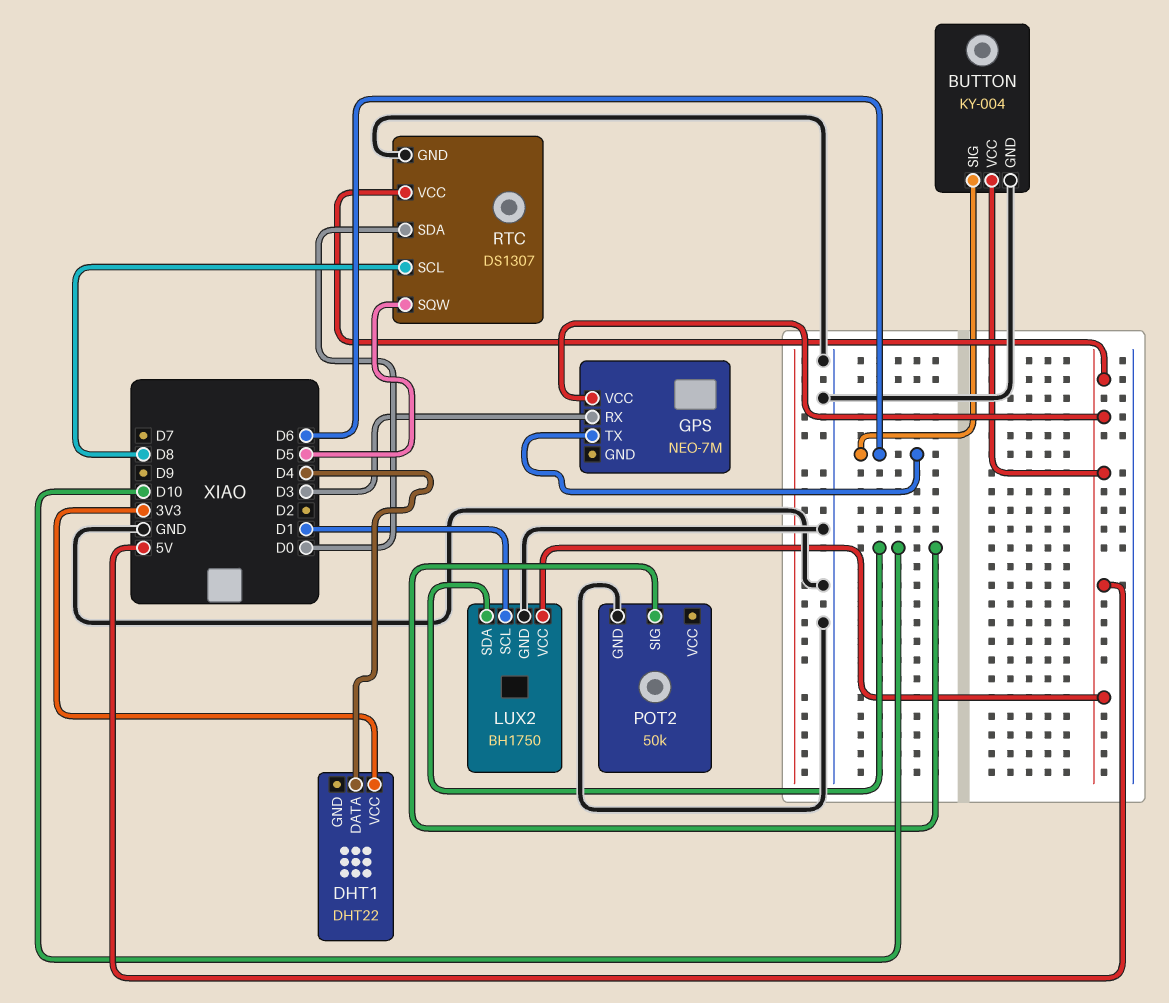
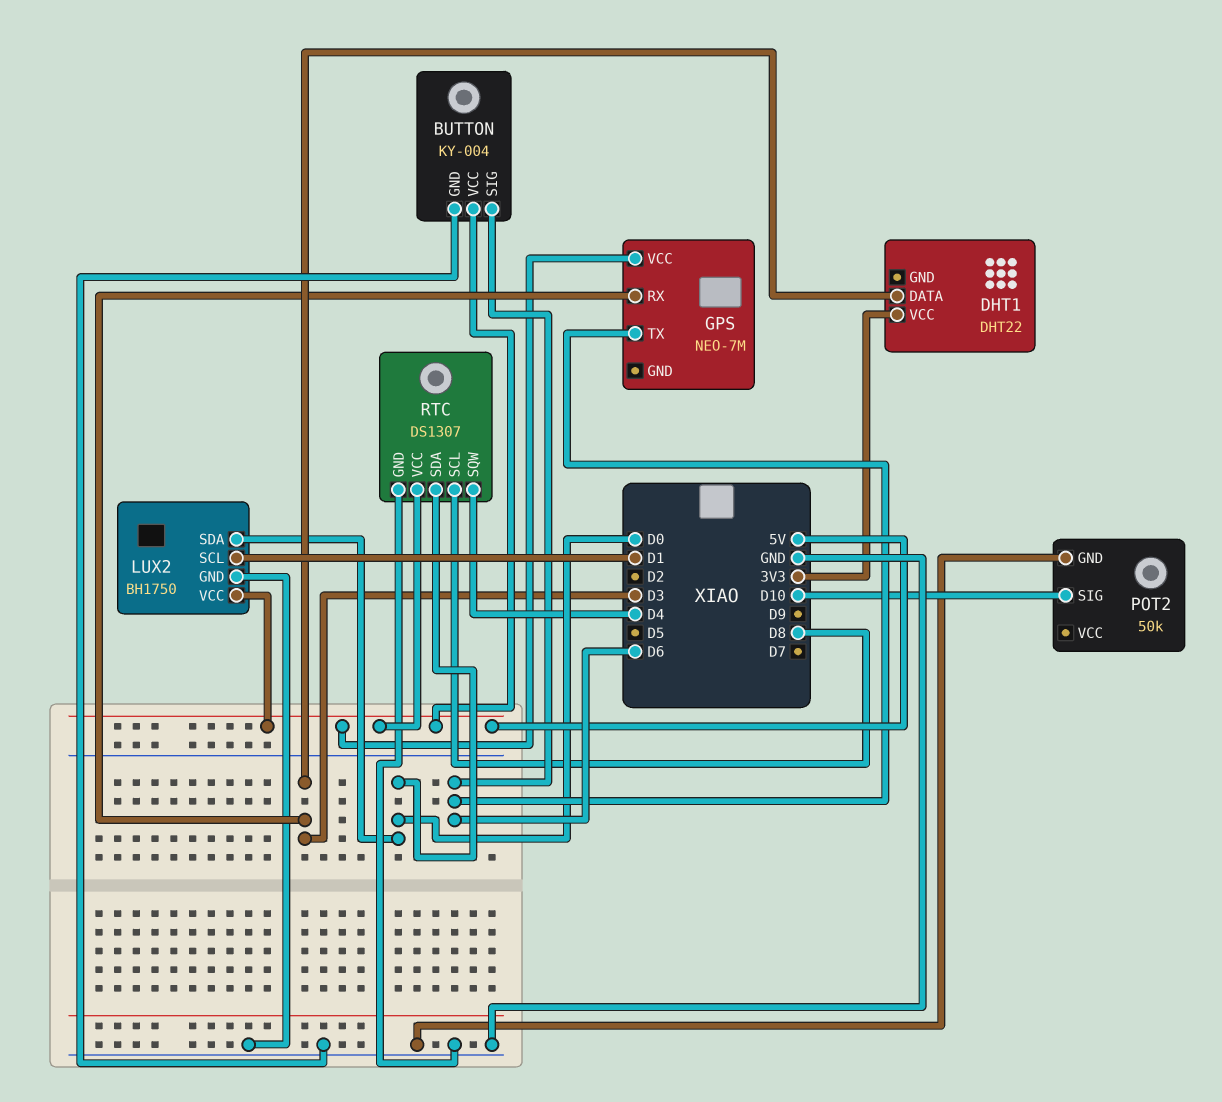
DHT1 pin DATA: D4 -> D3
LUX2 pin SDA: D10 -> D0
RTC pin SQW: D5 -> D4

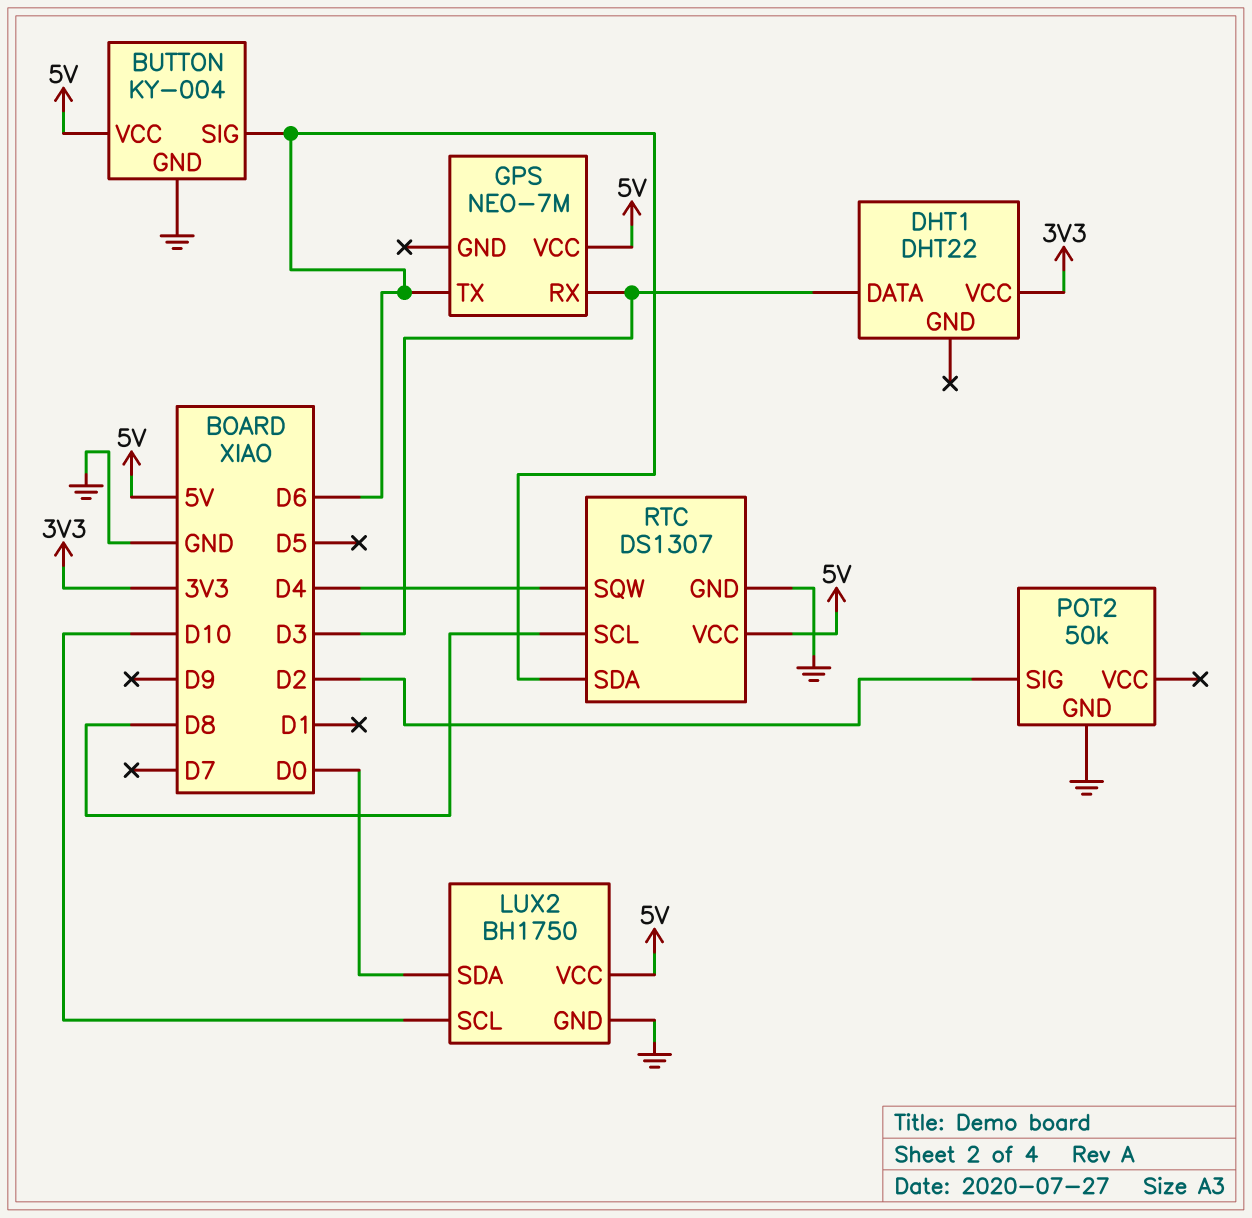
LUX2 pin SCL: D1 -> D10
POT2 pin SIG: D10 -> D2
RTC pin SDA: D0 -> D6

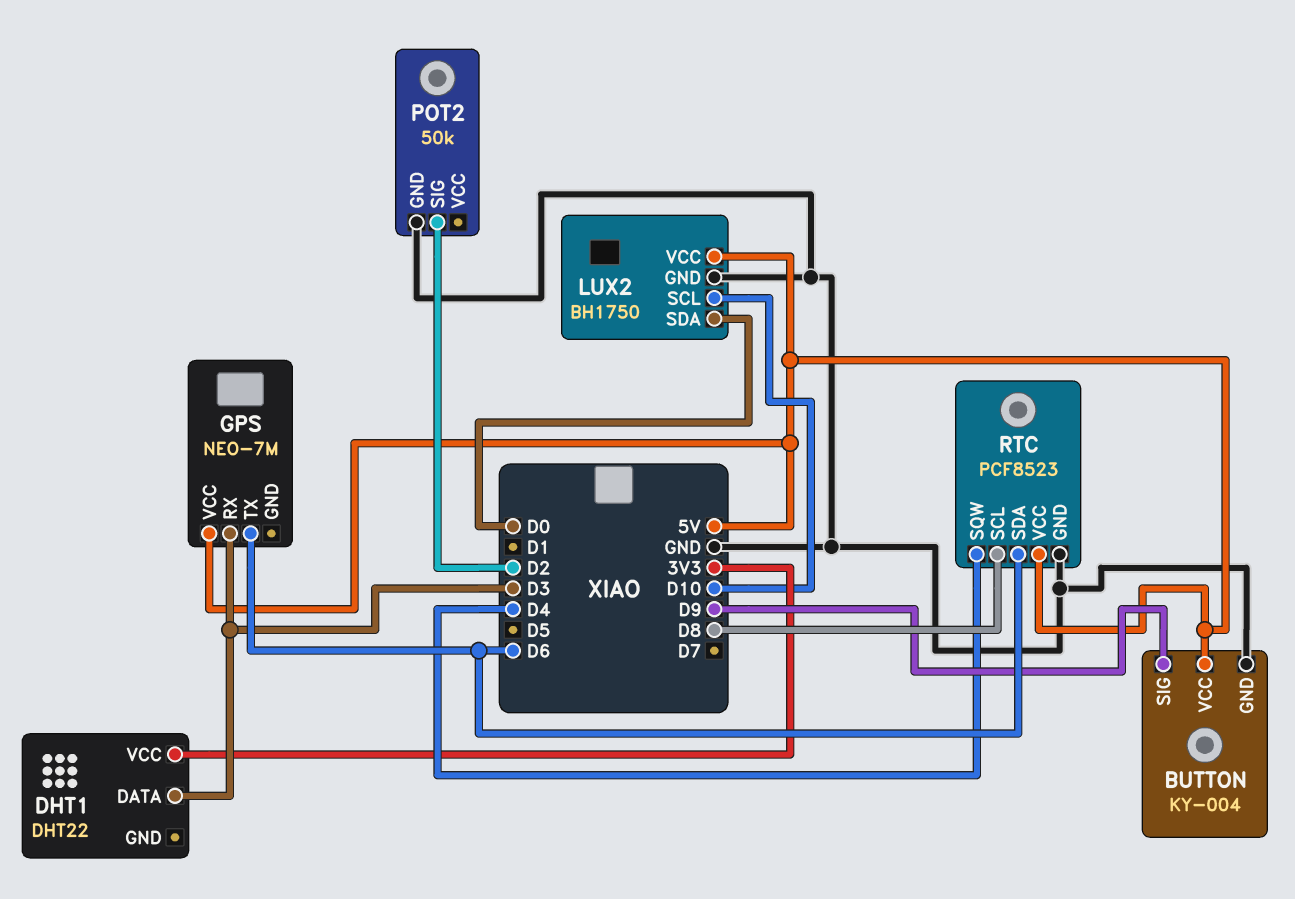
BUTTON pin SIG: D6 -> D9
RTC: DS1307 -> PCF8523

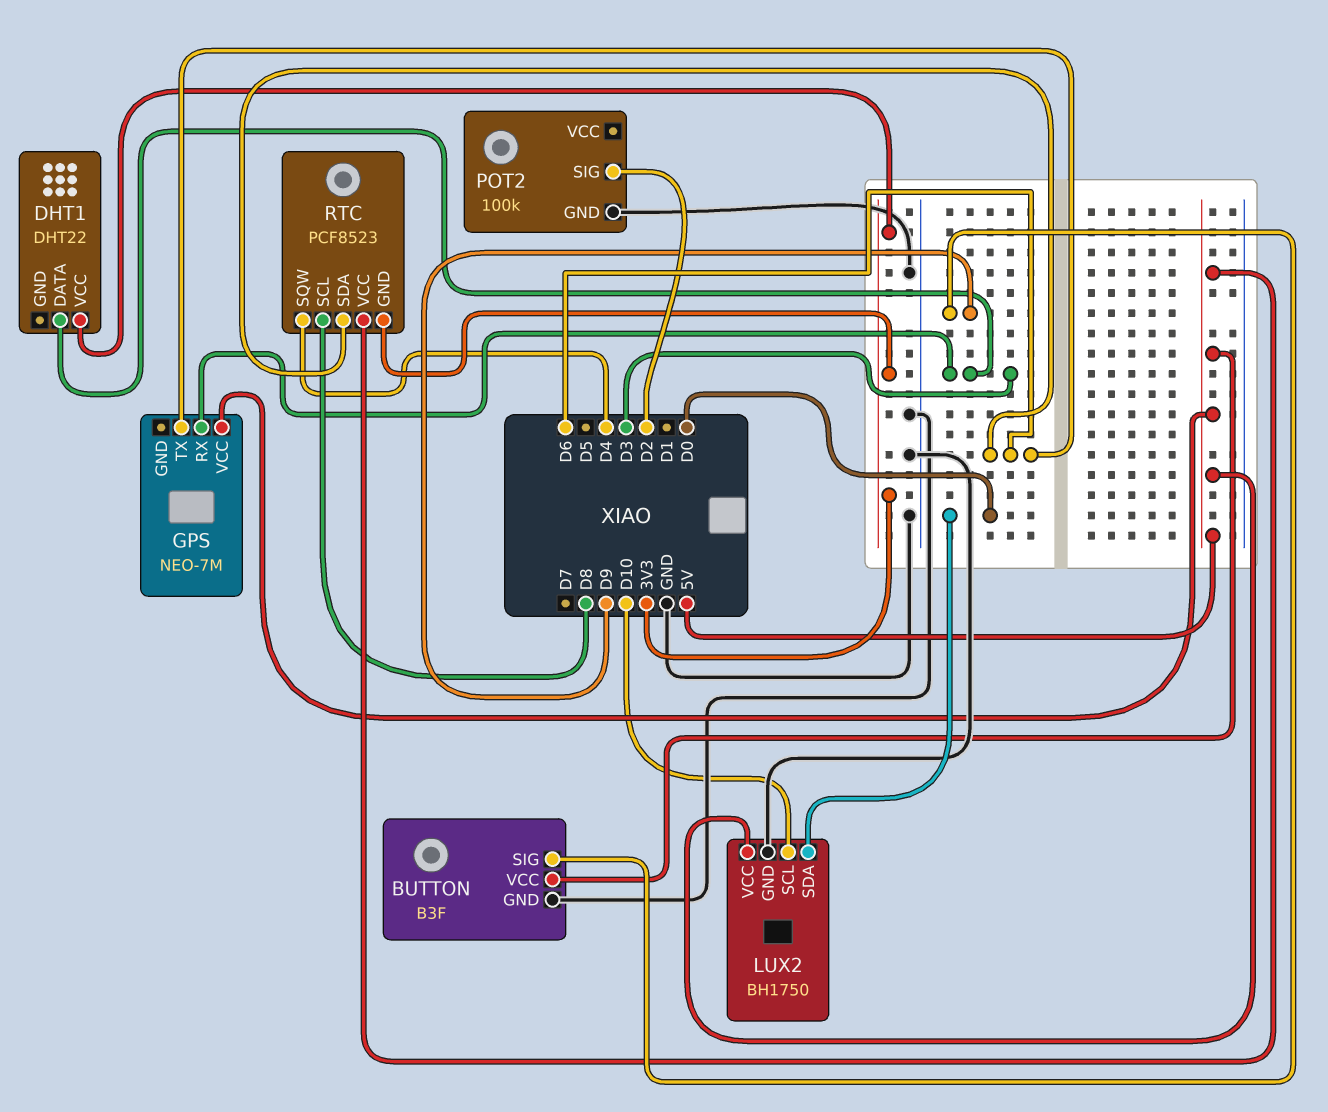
BUTTON: KY-004 -> B3F
POT2: 50k -> 100k
RTC pin GND: GND -> 3V3

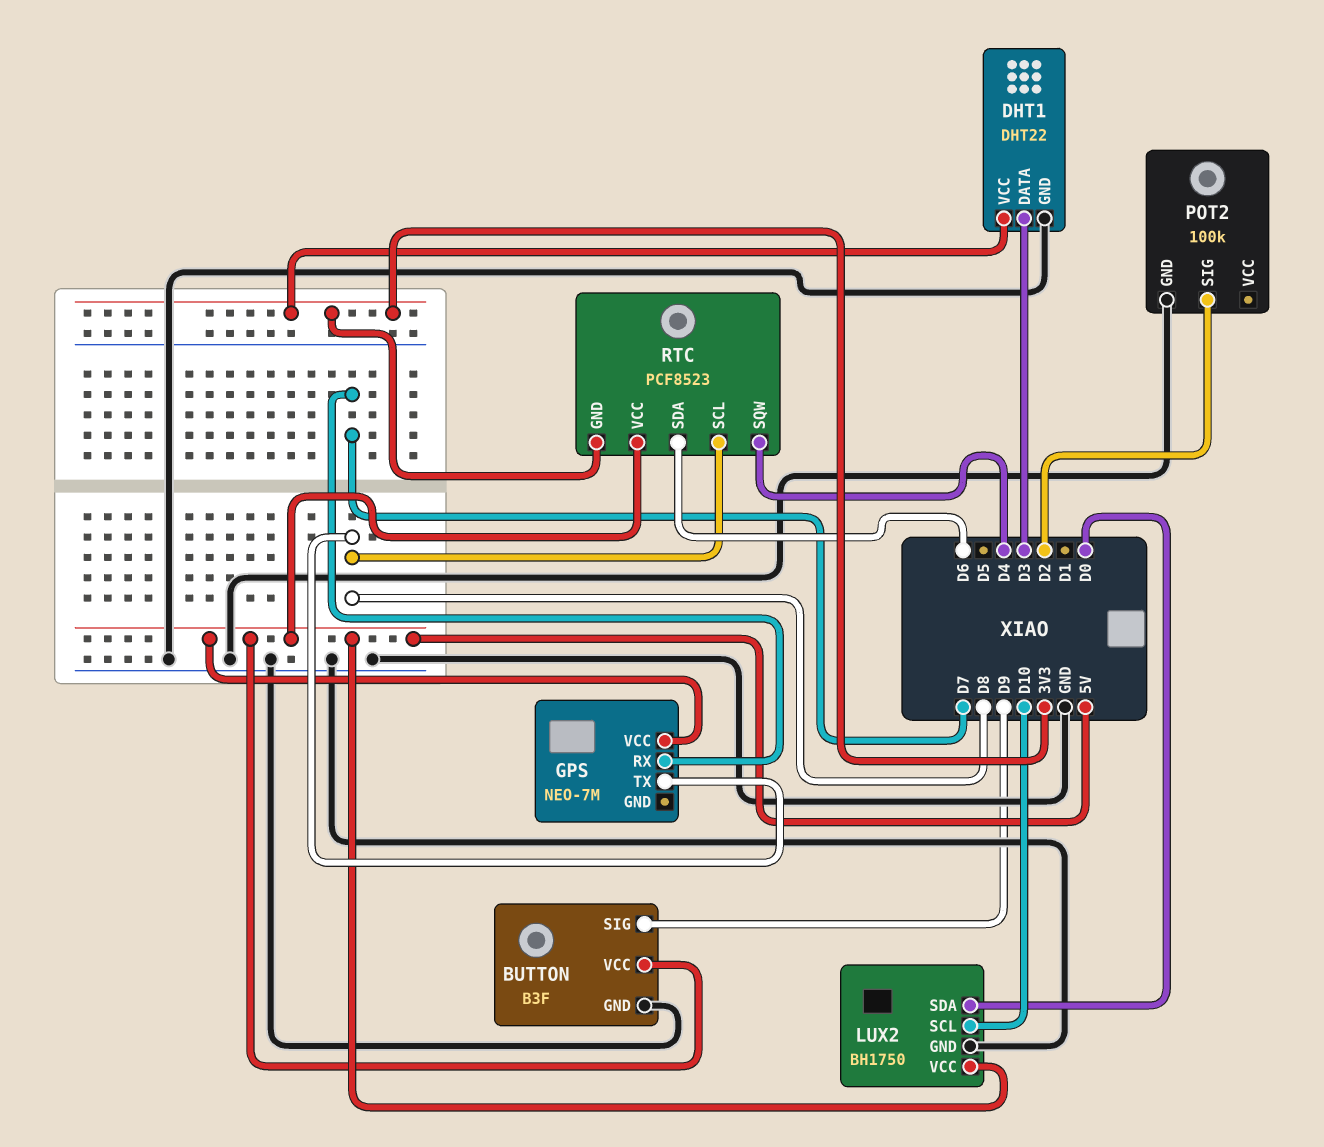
DHT1 pin GND: none -> GND
GPS pin RX: D3 -> D7
GPS pin TX: D6 -> D8

